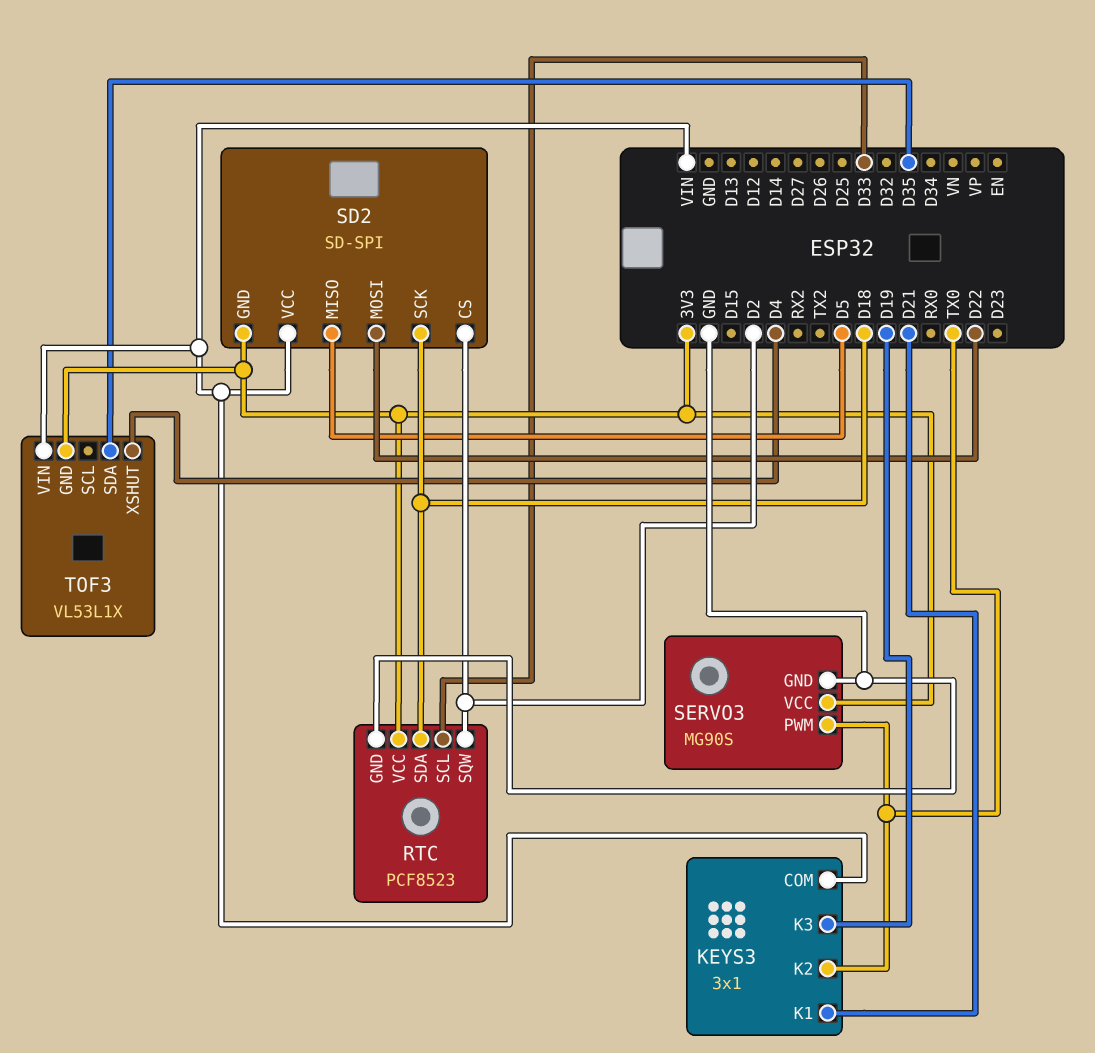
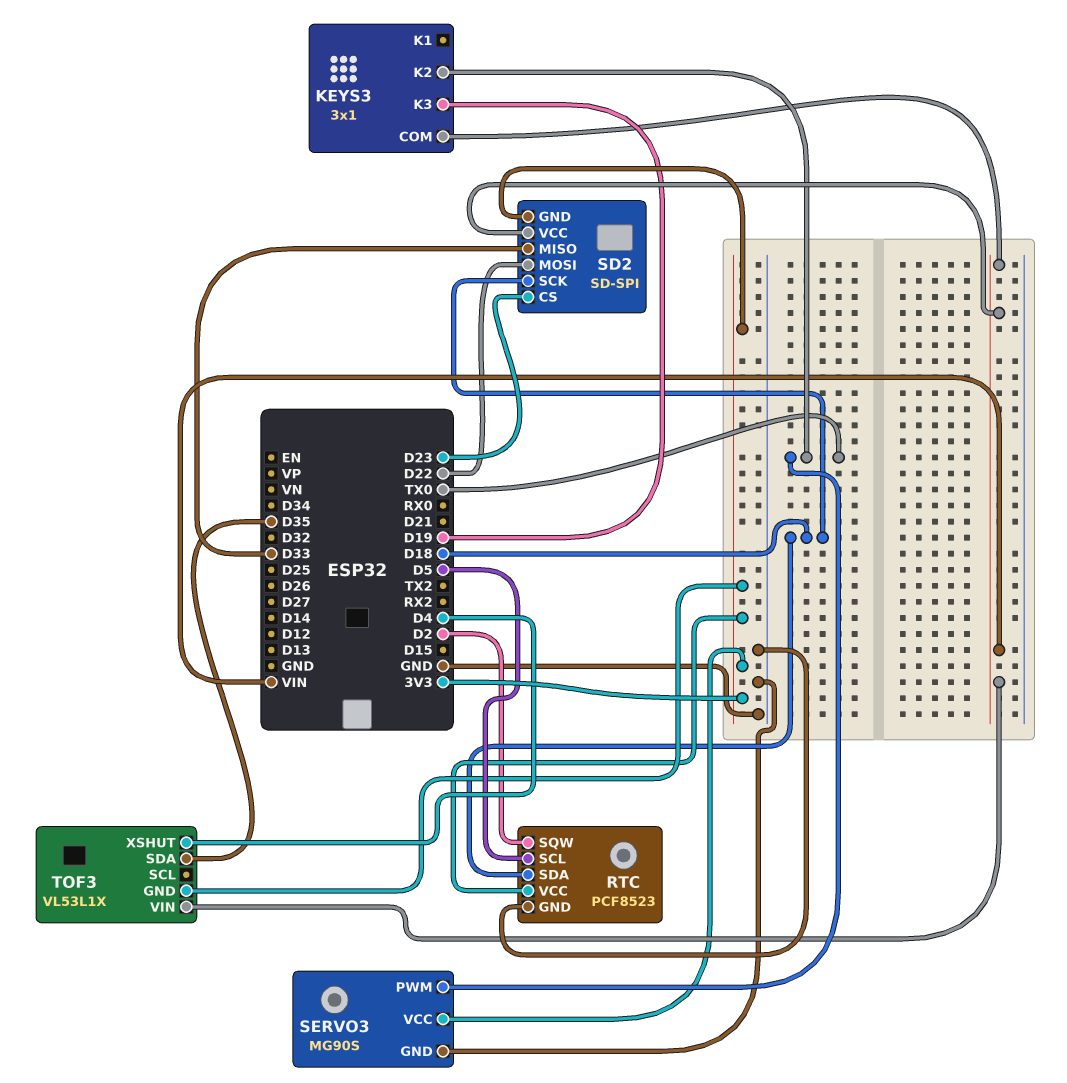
KEYS3 pin K1: D21 -> none
RTC pin SCL: D33 -> D5
SD2 pin CS: D2 -> D23
SD2 pin MISO: D5 -> D33

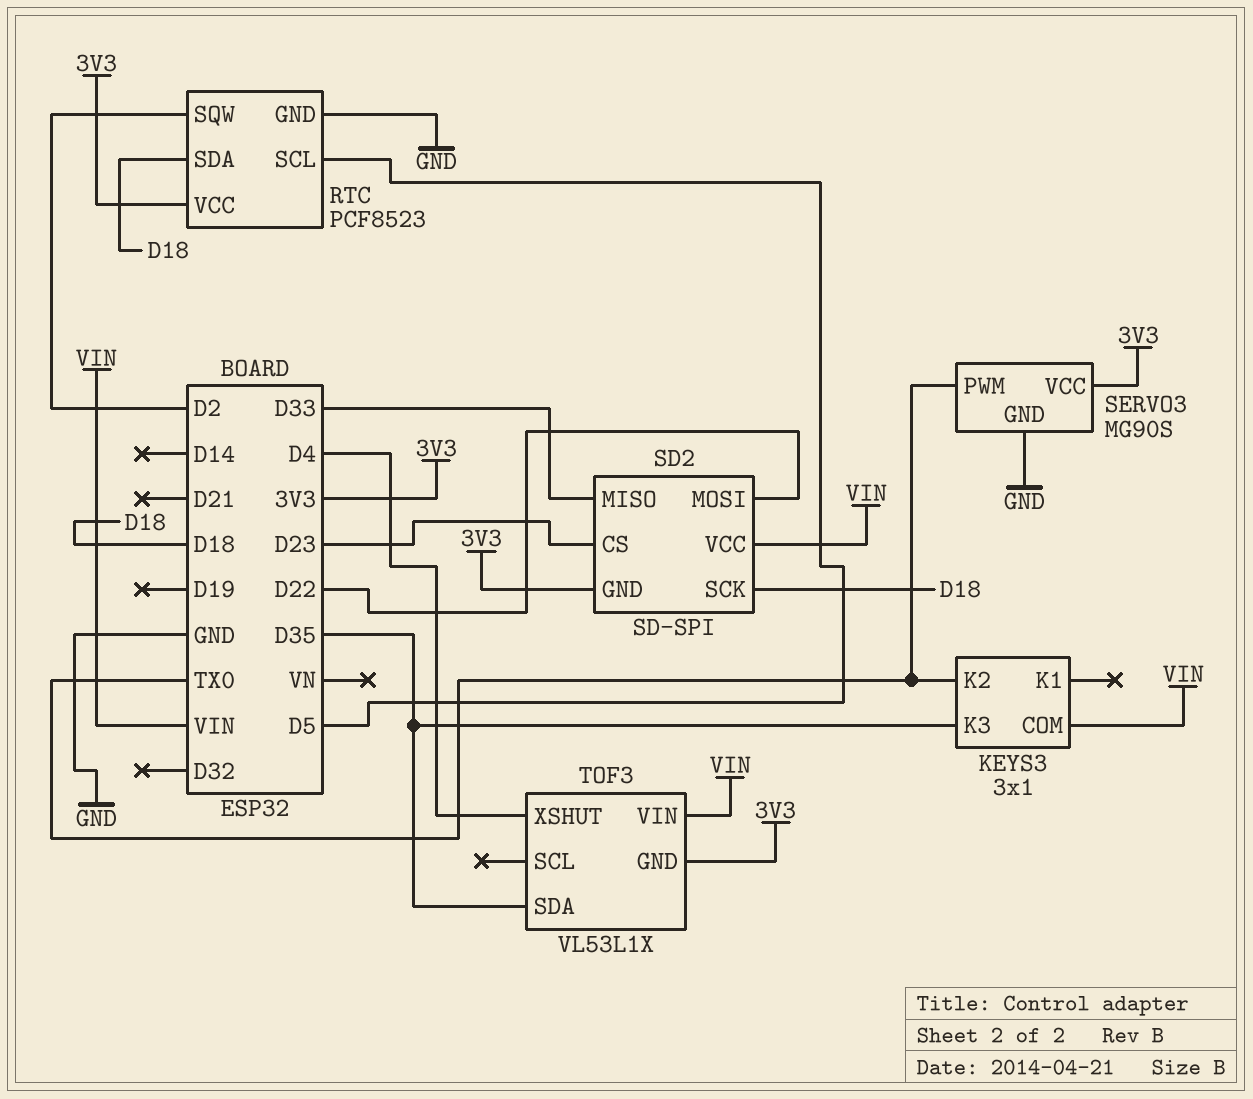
KEYS3 pin K3: D19 -> D35

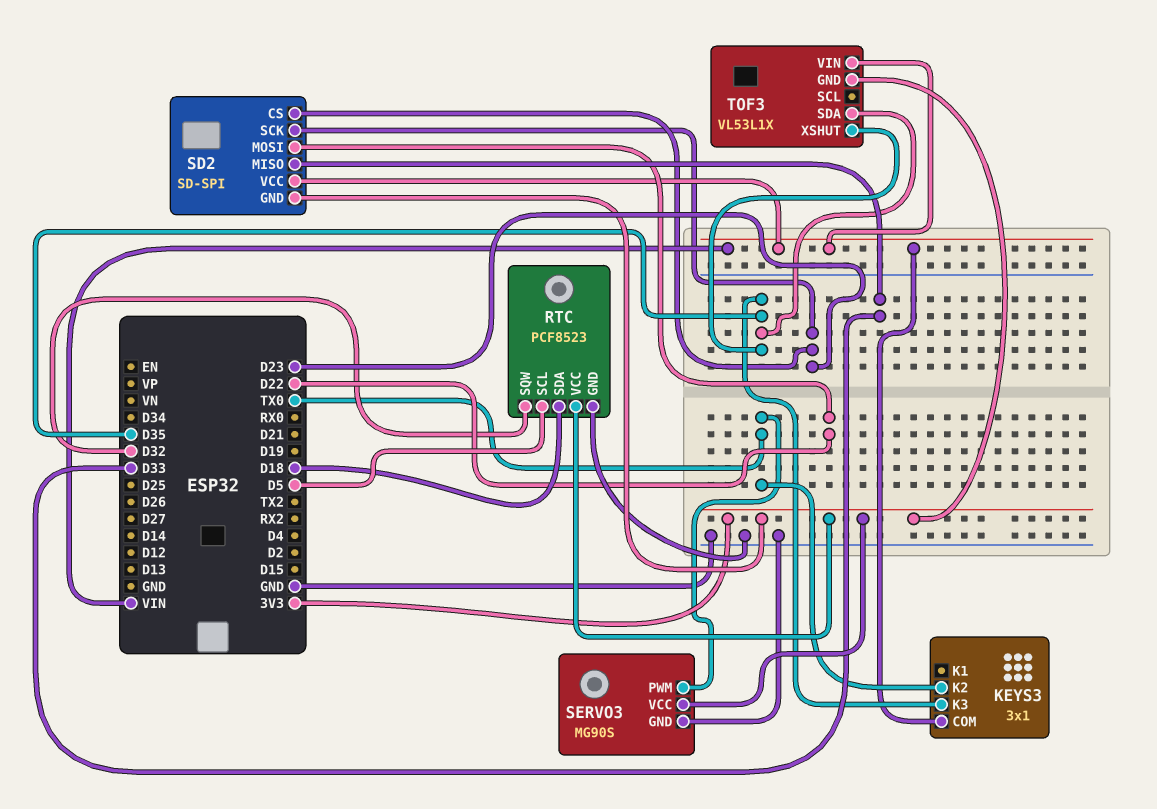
RTC pin SQW: D2 -> D32
SD2 pin SCK: D18 -> D23
TOF3 pin XSHUT: D4 -> D35

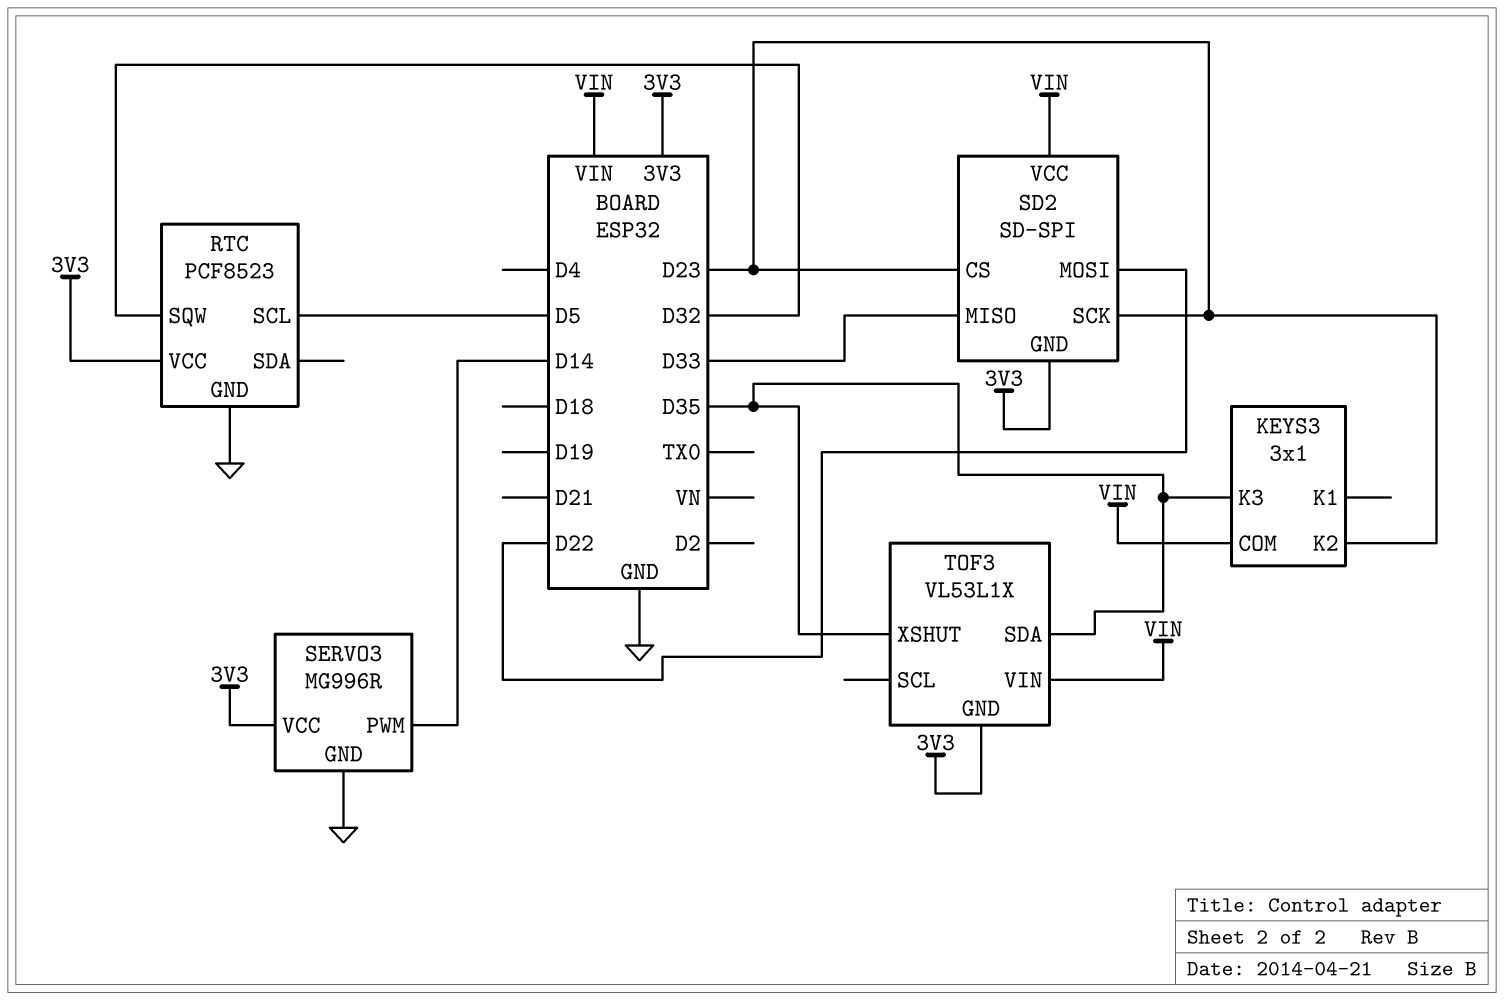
KEYS3 pin K2: TX0 -> D23
RTC pin SDA: D18 -> none
SERVO3: MG90S -> MG996R
SERVO3 pin PWM: TX0 -> D14

